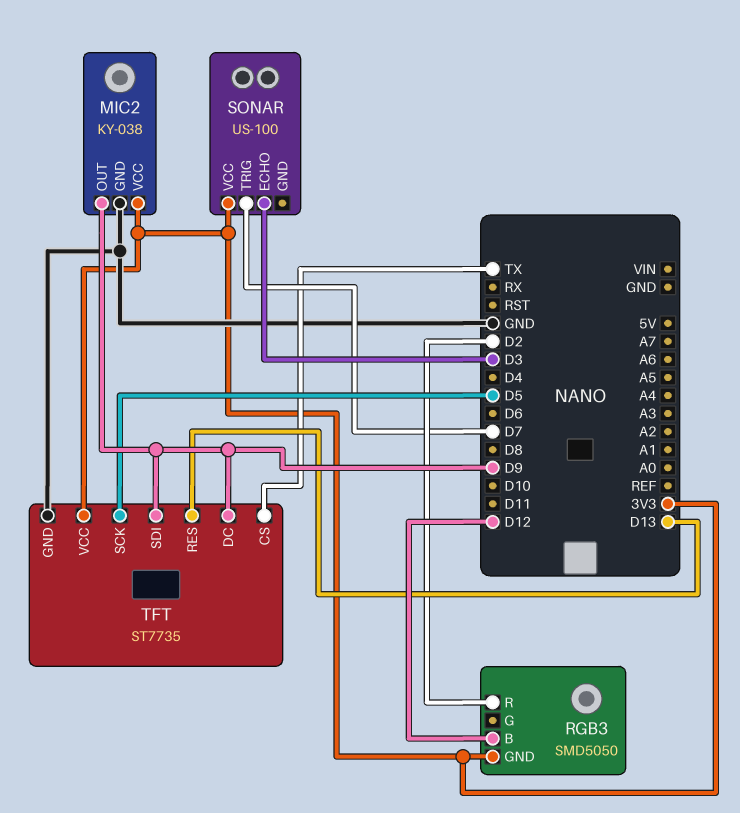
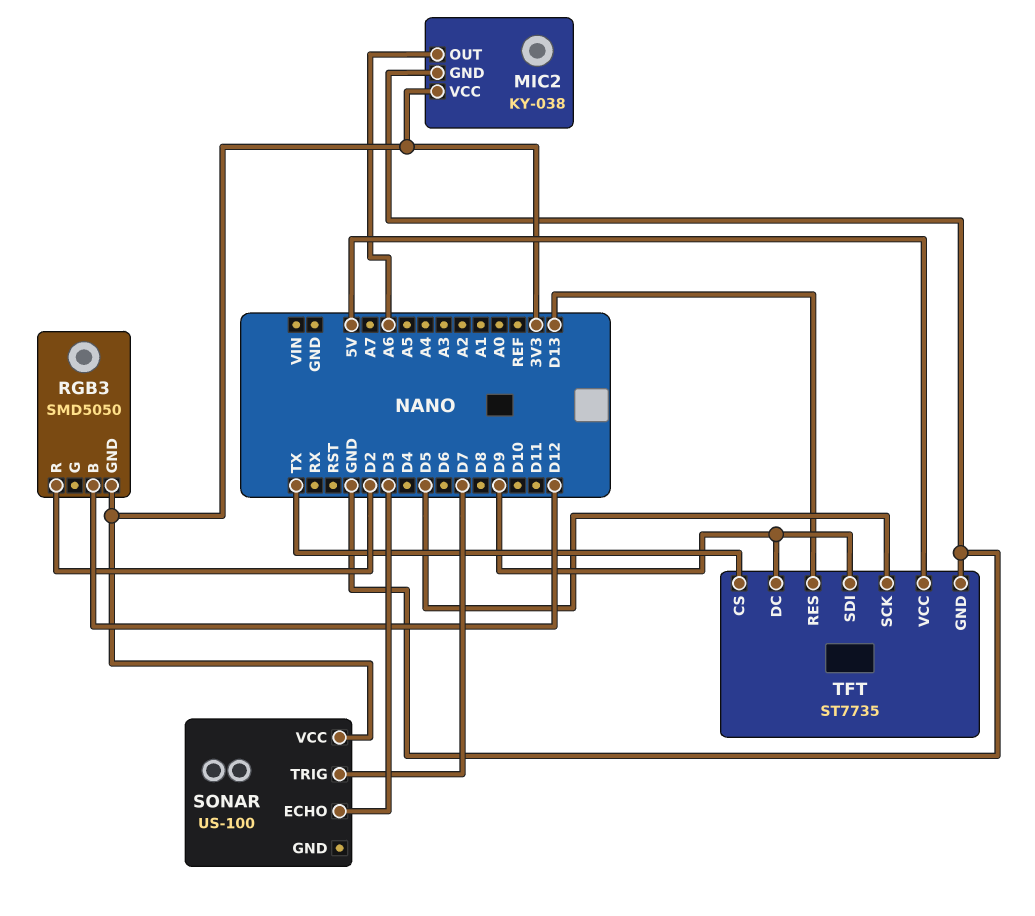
MIC2 pin OUT: D9 -> A6
TFT pin VCC: 3V3 -> 5V

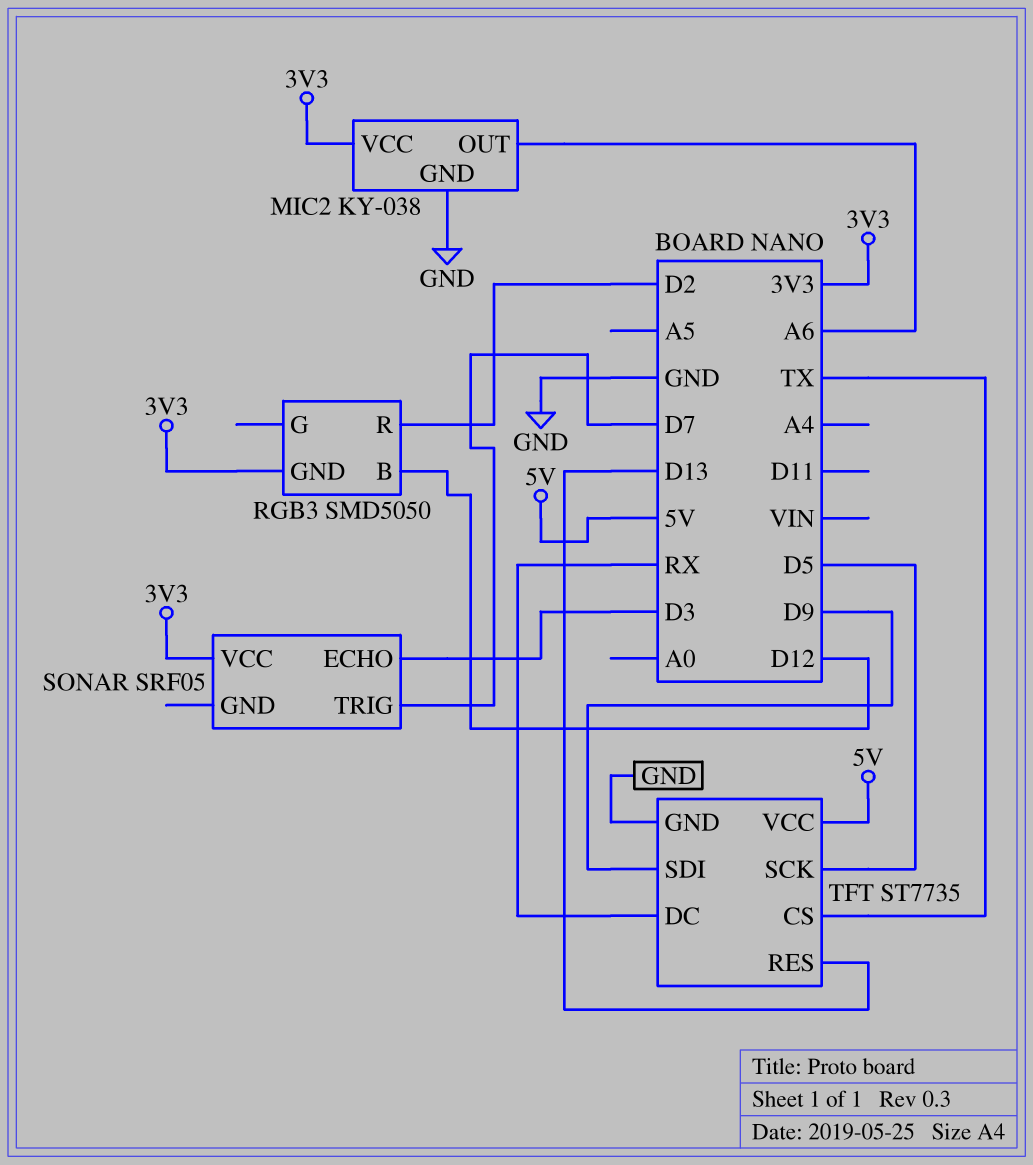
SONAR: US-100 -> SRF05
TFT pin DC: D9 -> RX

